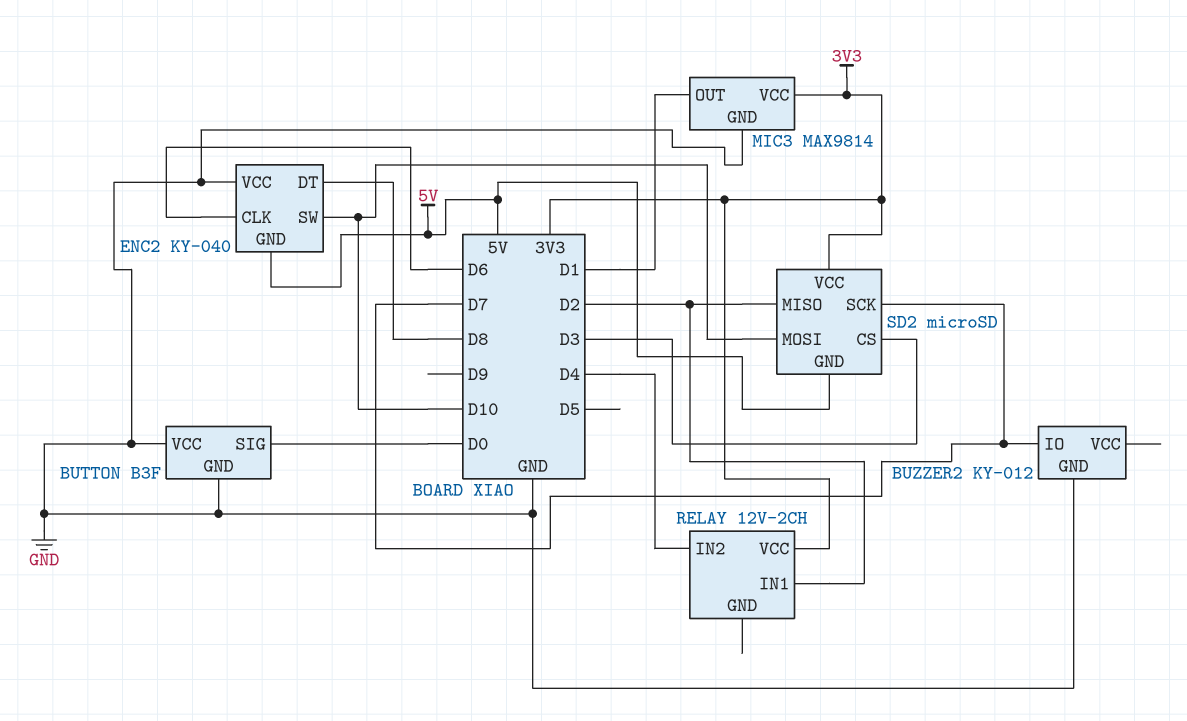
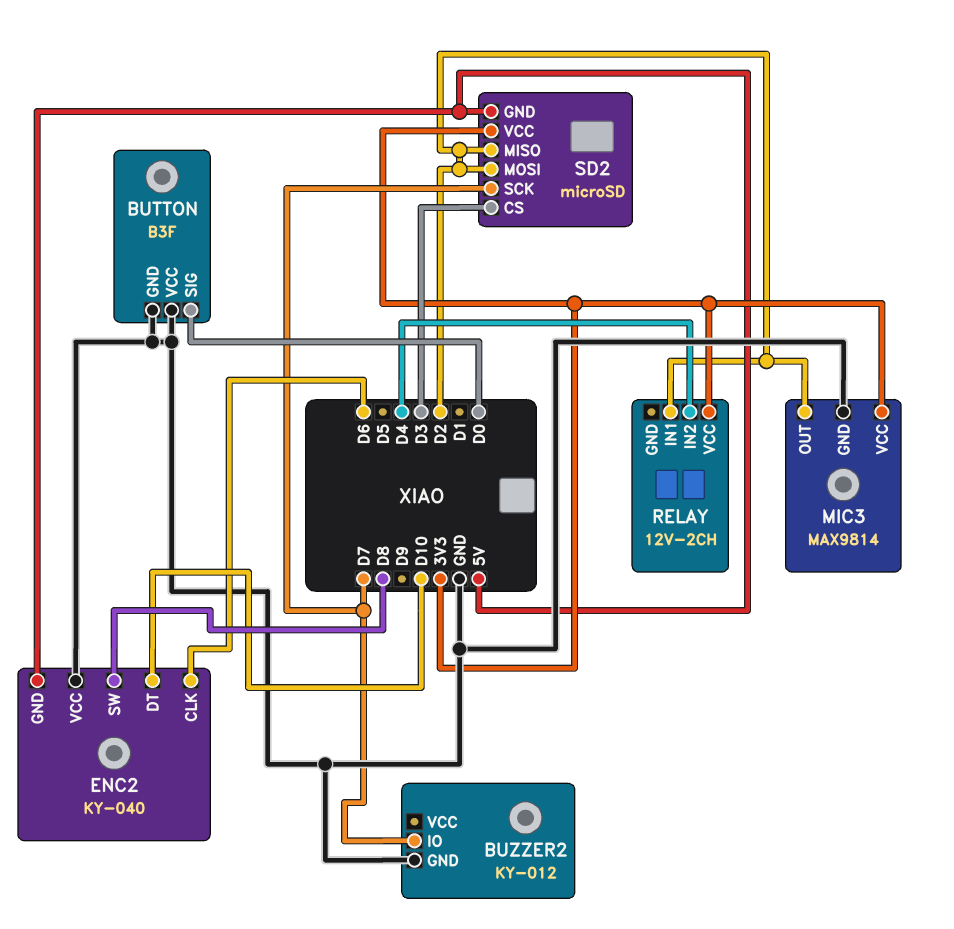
ENC2 pin DT: D8 -> D10
ENC2 pin SW: D10 -> D8
MIC3 pin OUT: D1 -> D2
SD2 pin MOSI: D10 -> D2

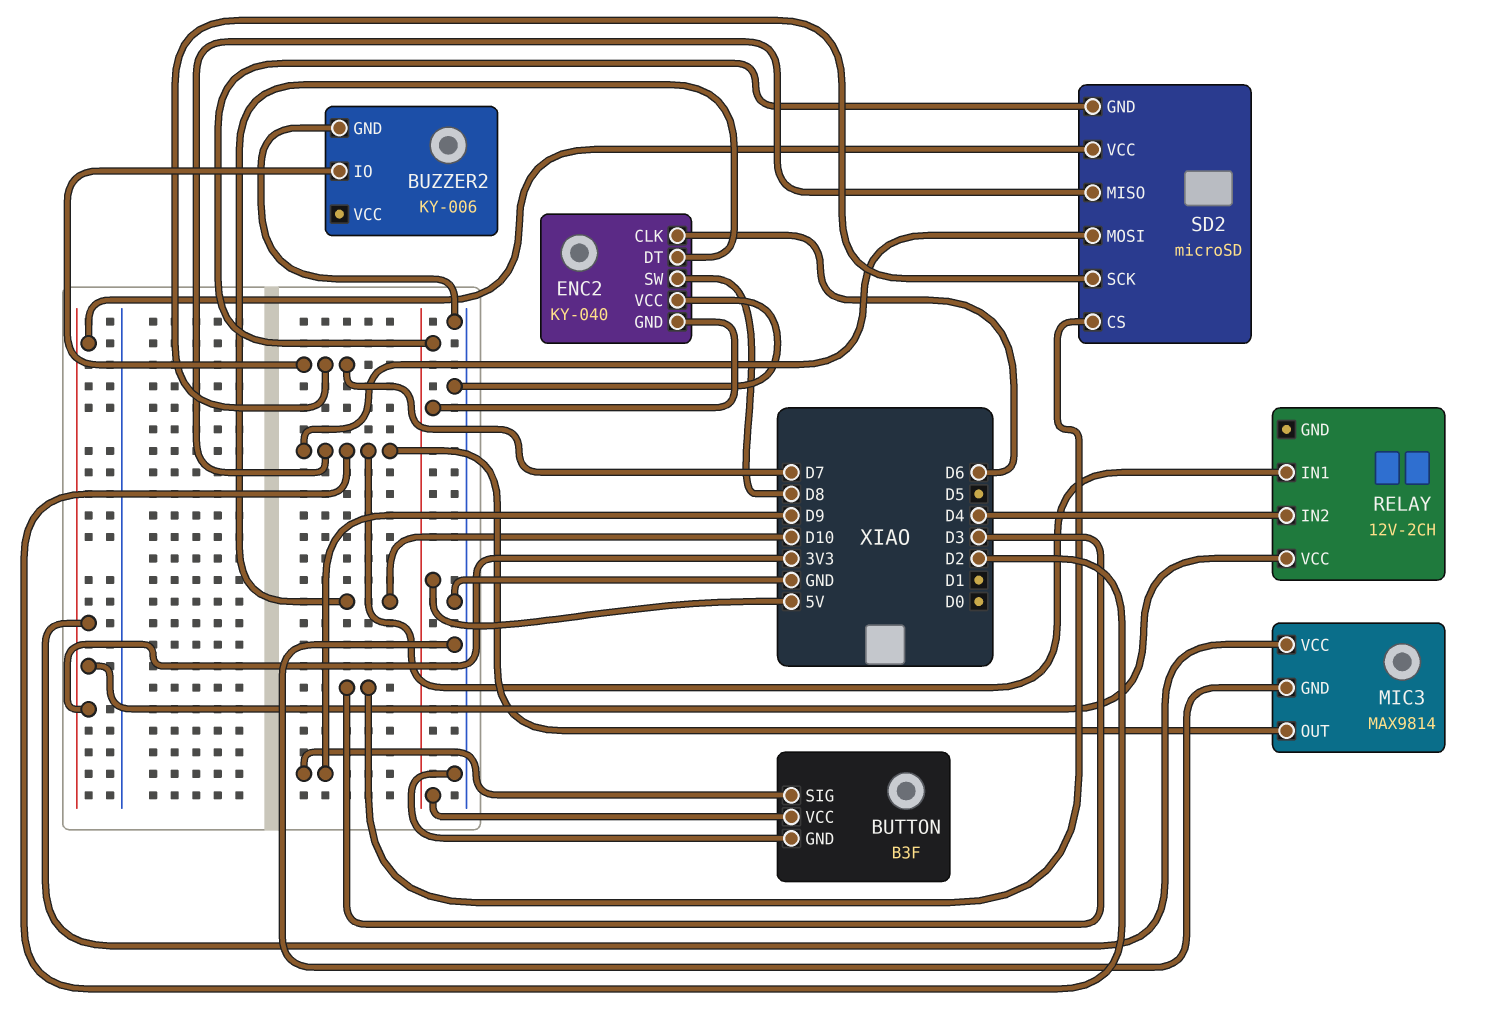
BUTTON pin SIG: D0 -> D9
BUTTON pin VCC: GND -> 5V
BUZZER2: KY-012 -> KY-006

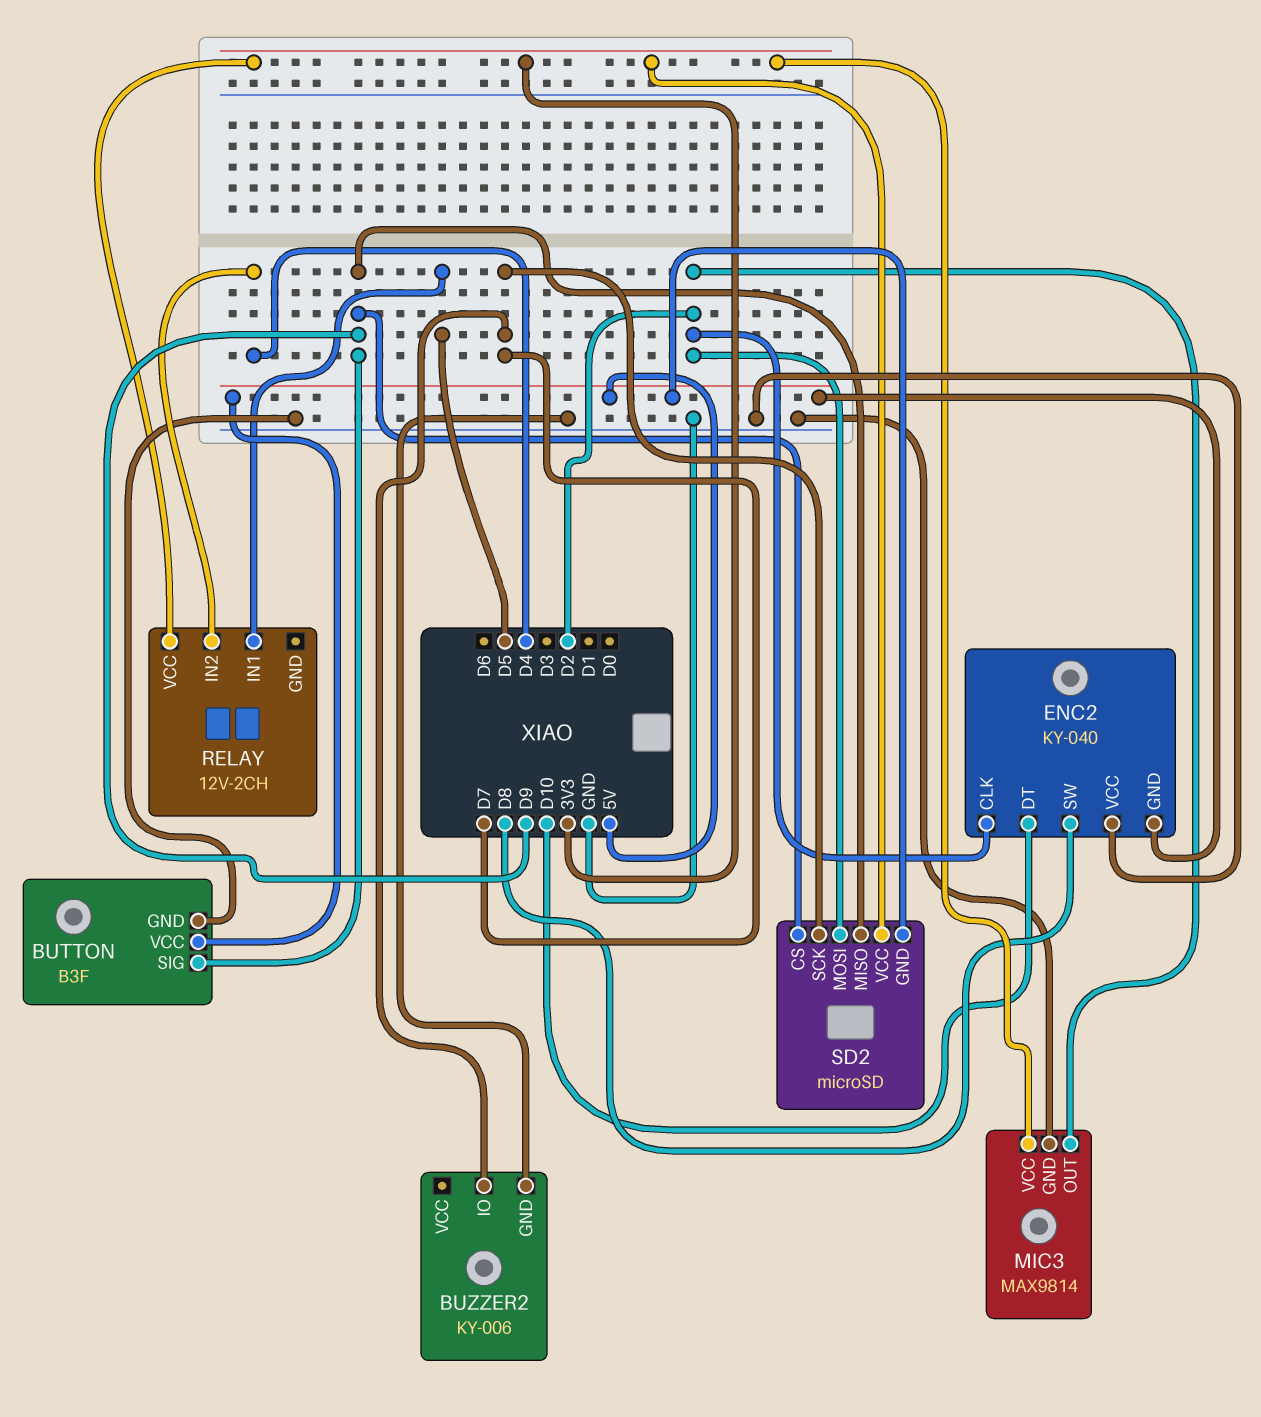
ENC2 pin CLK: D6 -> D2
RELAY pin IN1: D2 -> D5
SD2 pin CS: D3 -> D9
SD2 pin MISO: D2 -> D9

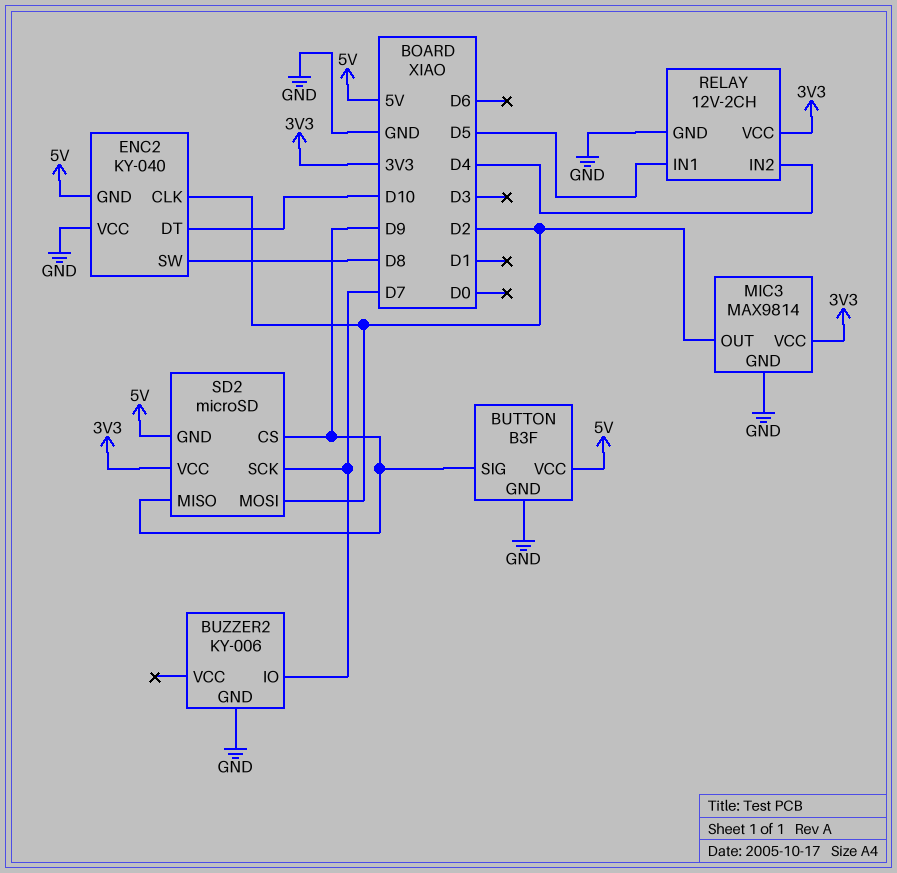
RELAY pin GND: none -> GND

